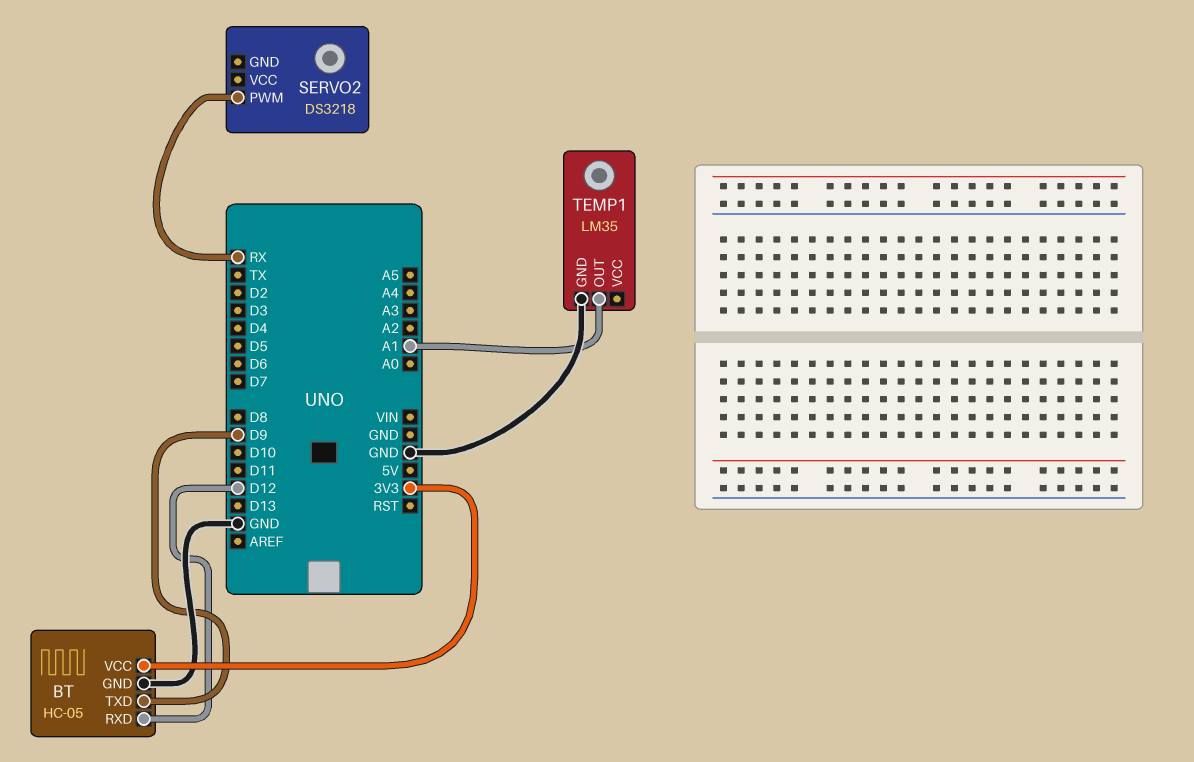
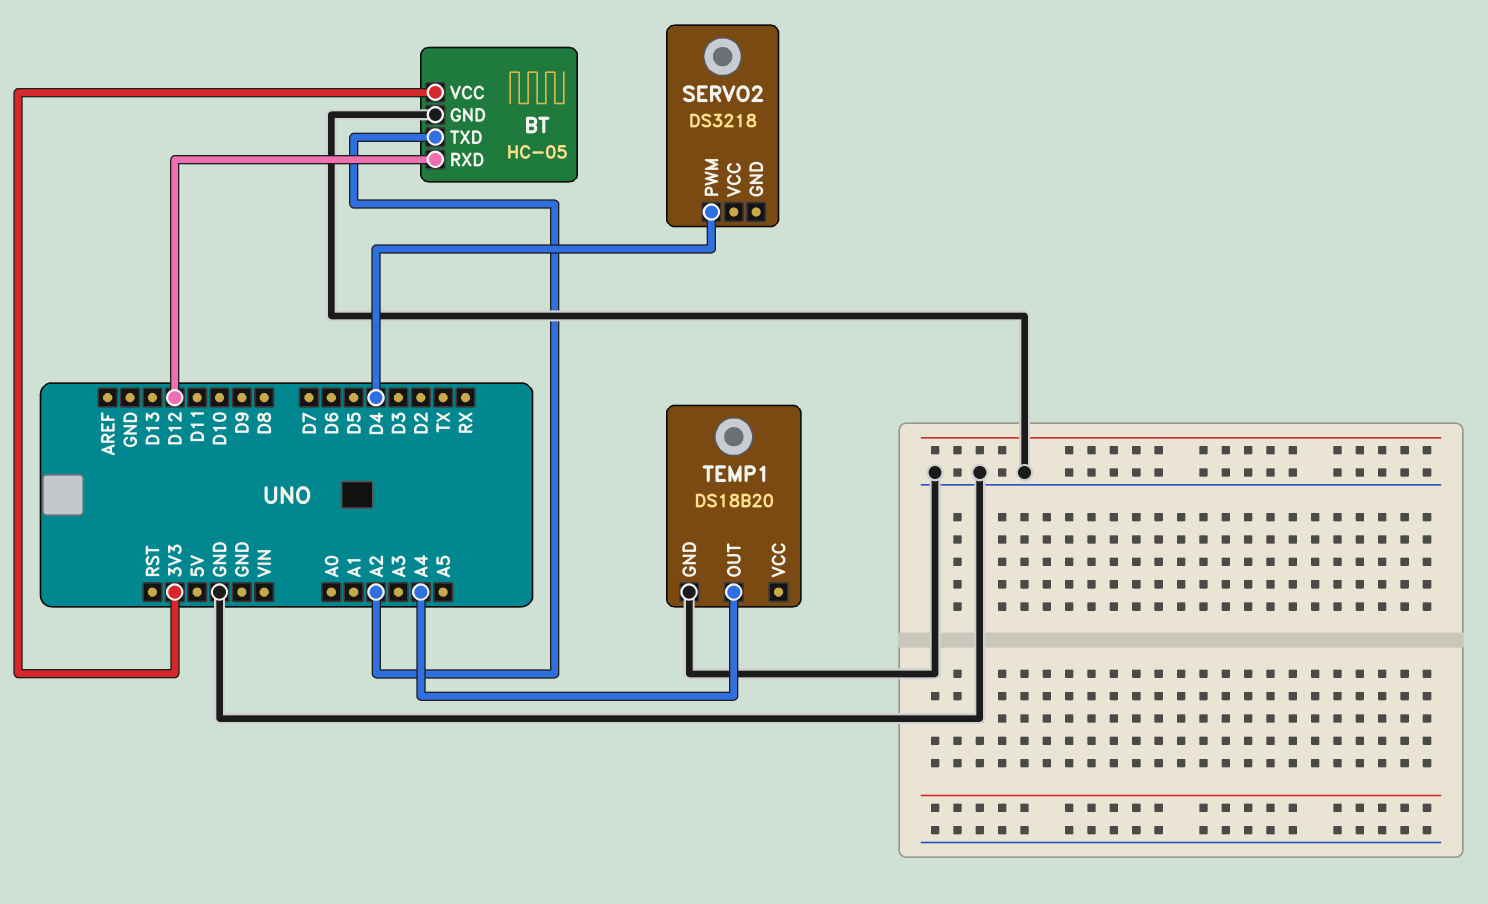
BT pin TXD: D9 -> A2
SERVO2 pin PWM: RX -> D4
TEMP1: LM35 -> DS18B20
TEMP1 pin OUT: A1 -> A4

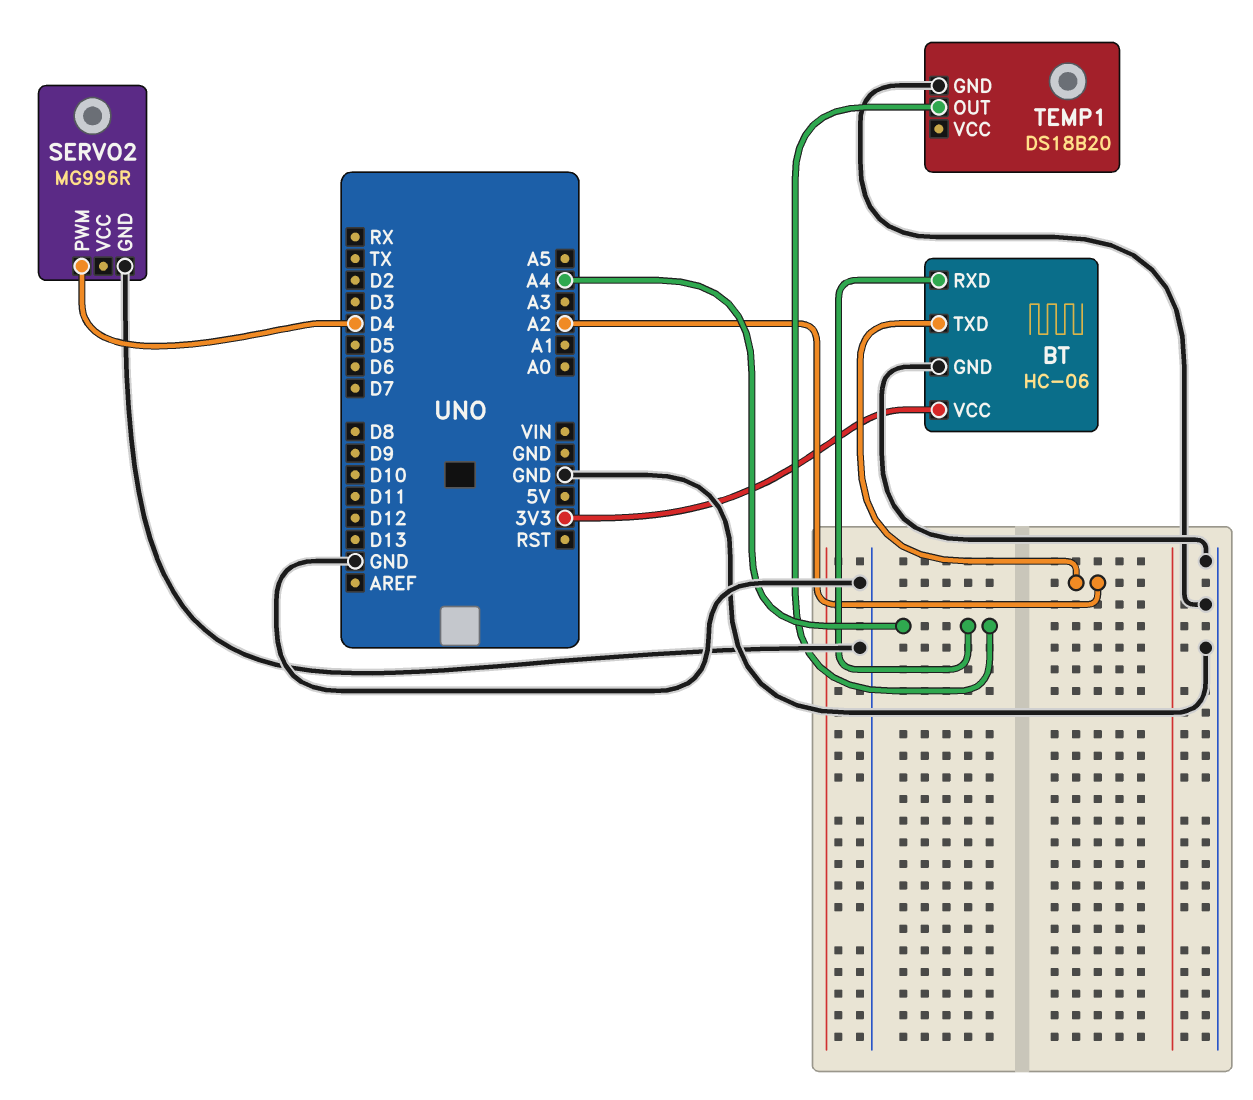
BT: HC-05 -> HC-06
BT pin RXD: D12 -> A4
SERVO2: DS3218 -> MG996R
SERVO2 pin GND: none -> GND

